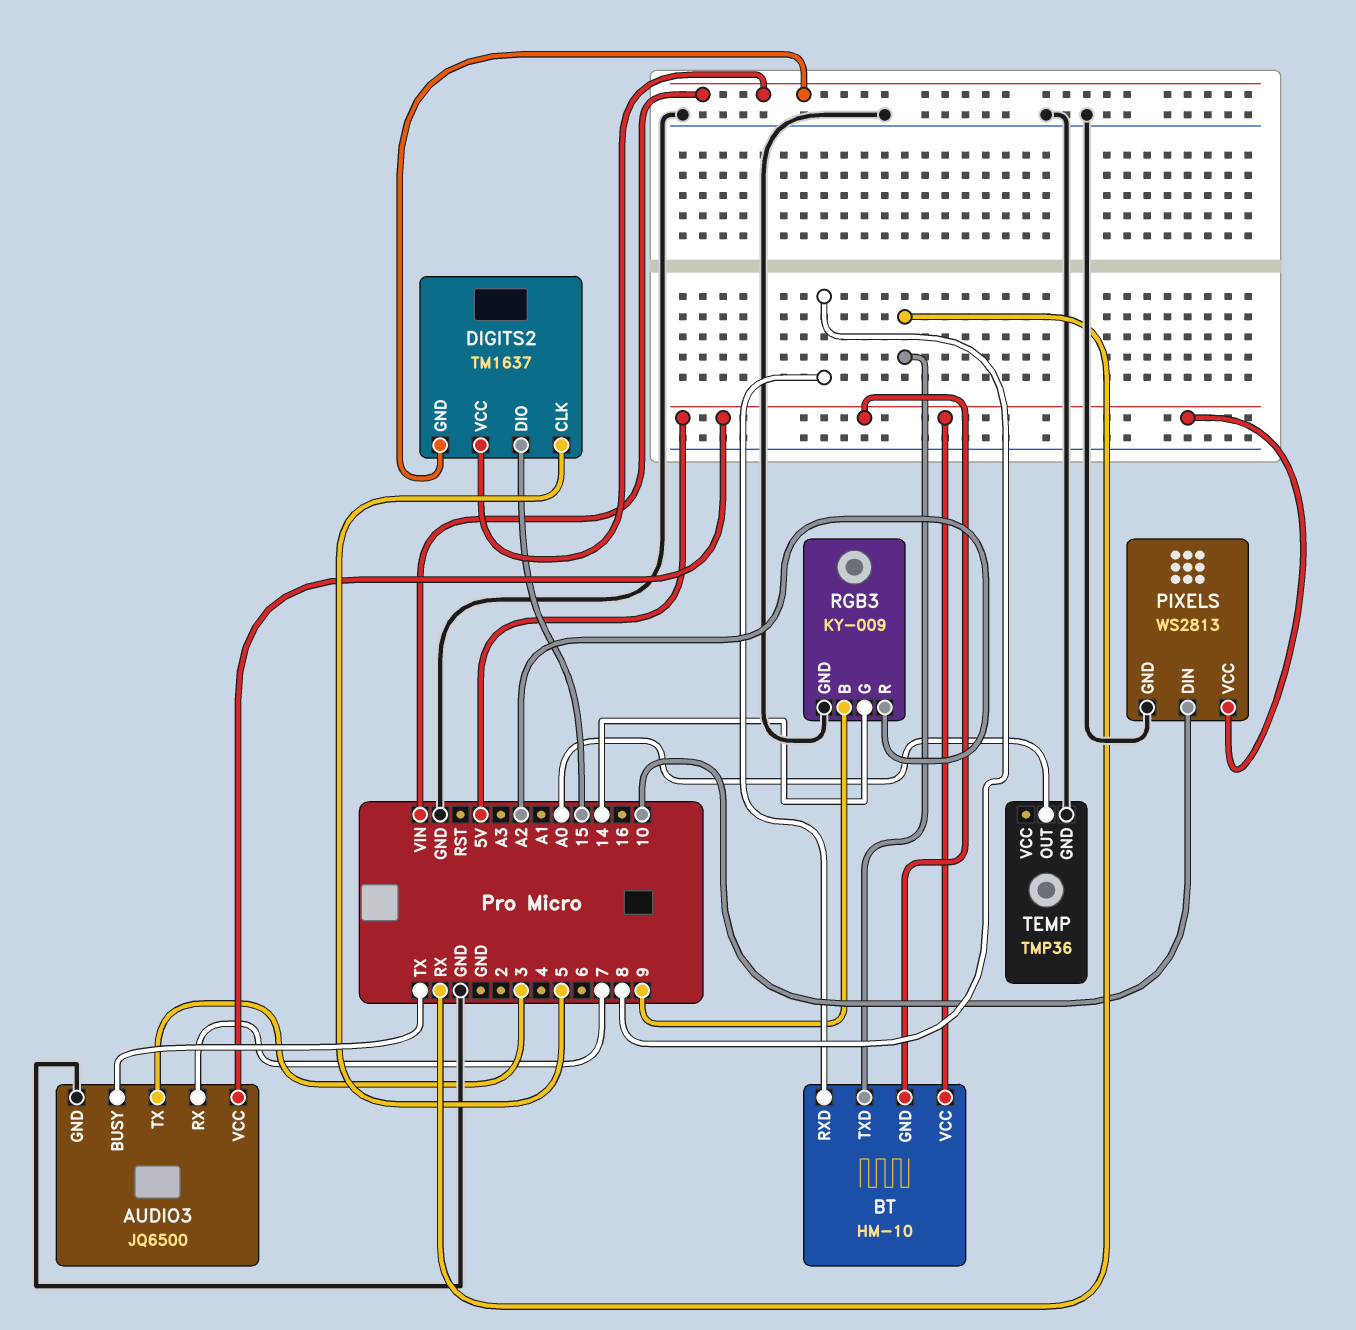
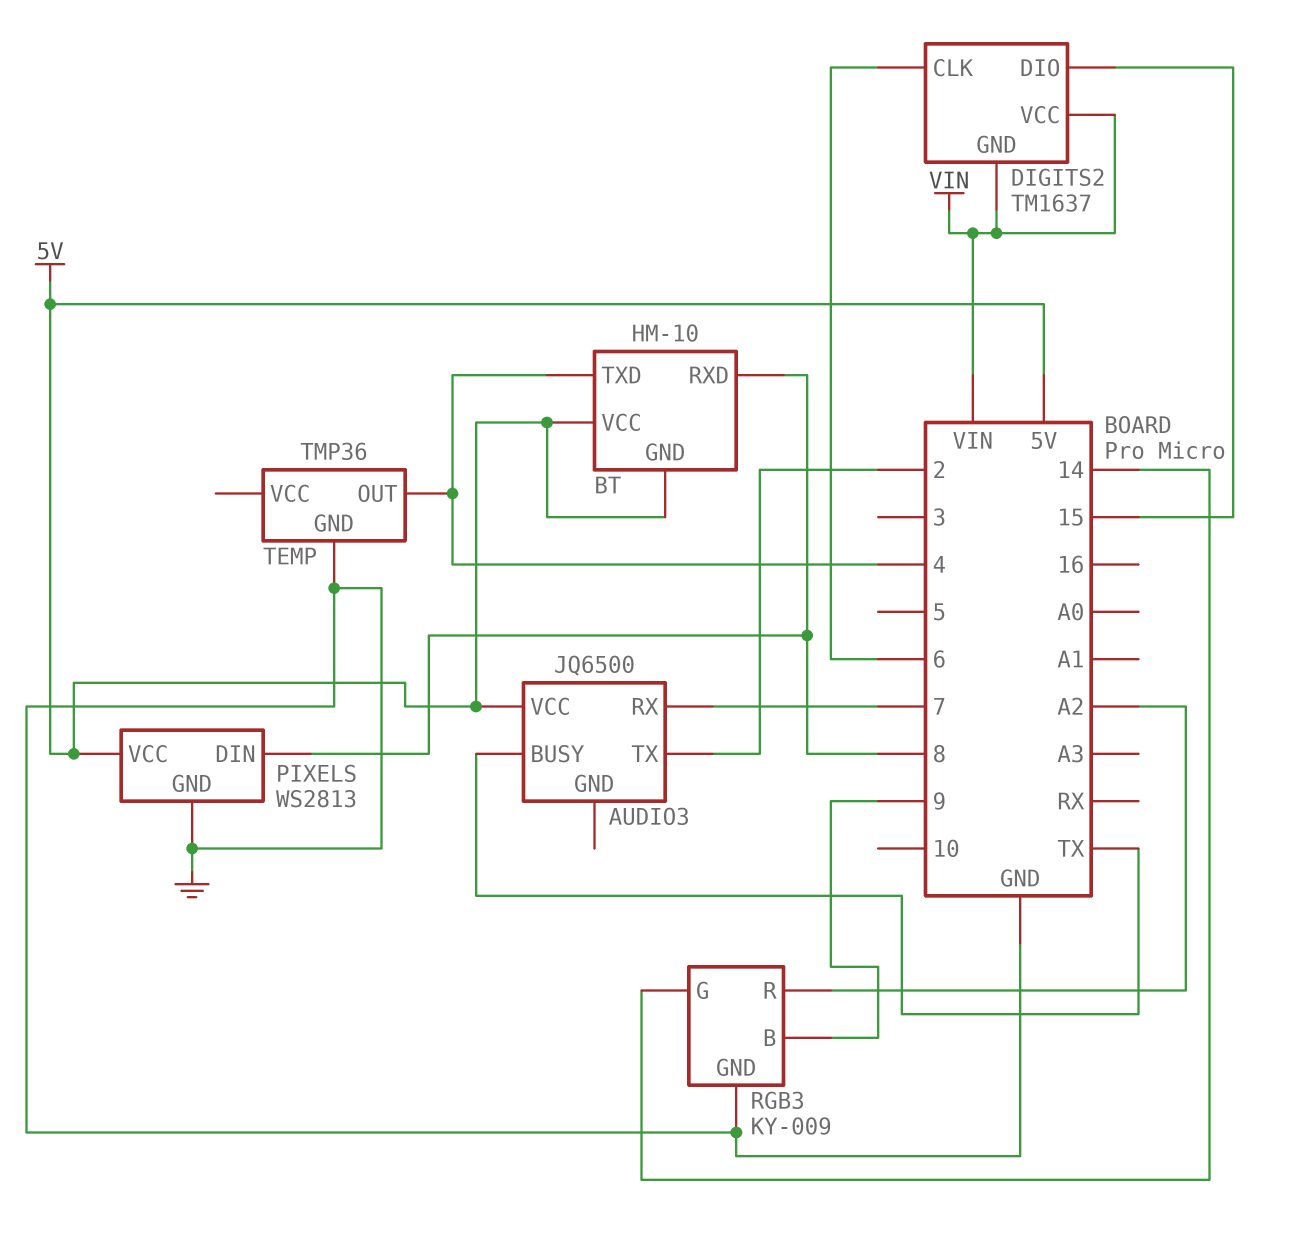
AUDIO3 pin GND: GND -> none
AUDIO3 pin TX: 3 -> 2
BT pin TXD: RX -> 4
DIGITS2 pin CLK: 5 -> 6
PIXELS pin DIN: 10 -> 8
TEMP pin OUT: A0 -> 4

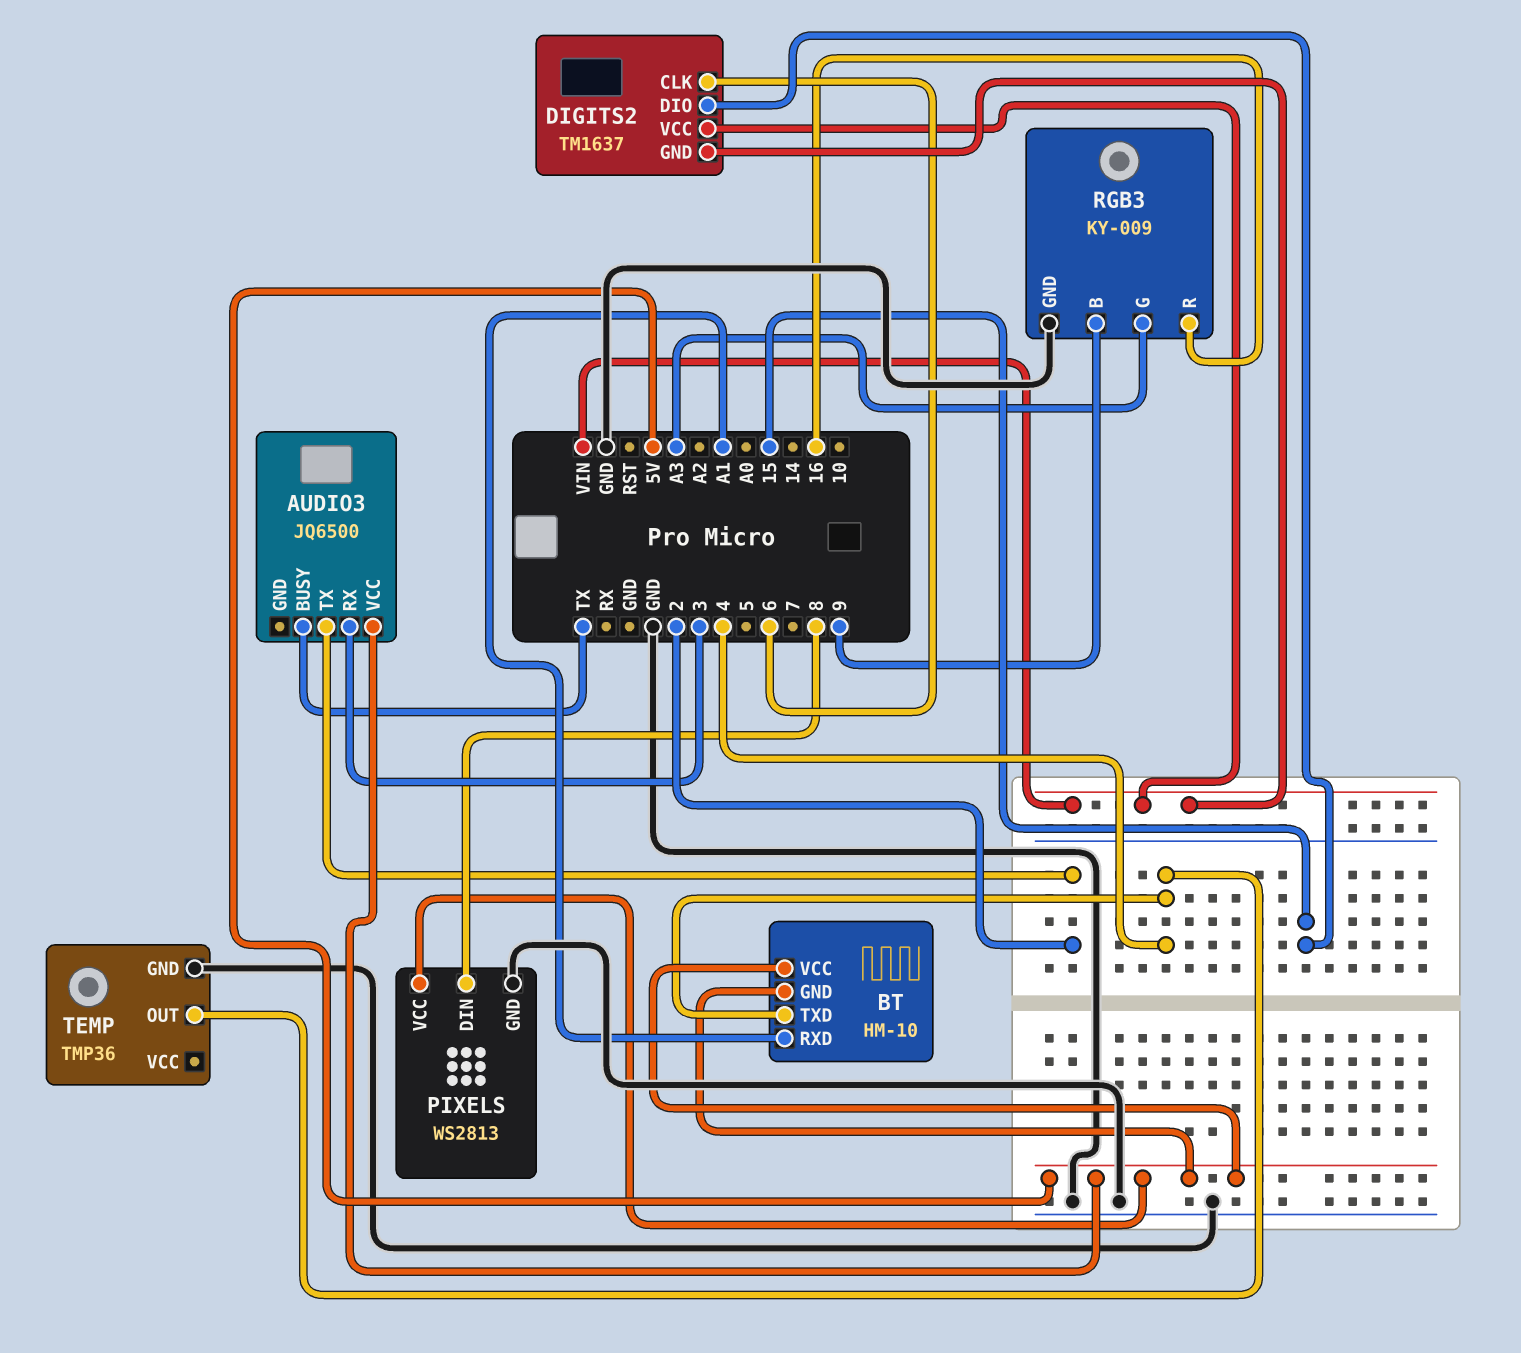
AUDIO3 pin RX: 7 -> 3
BT pin RXD: 8 -> A1
RGB3 pin G: 14 -> A3
RGB3 pin R: A2 -> 16

